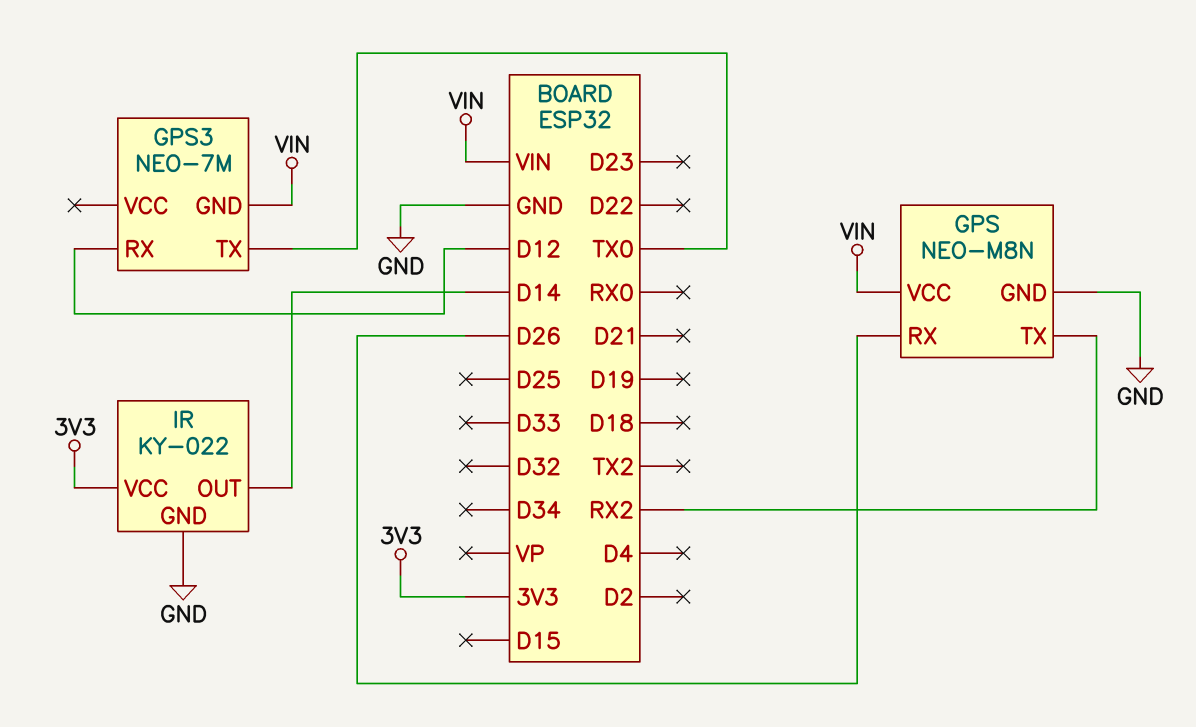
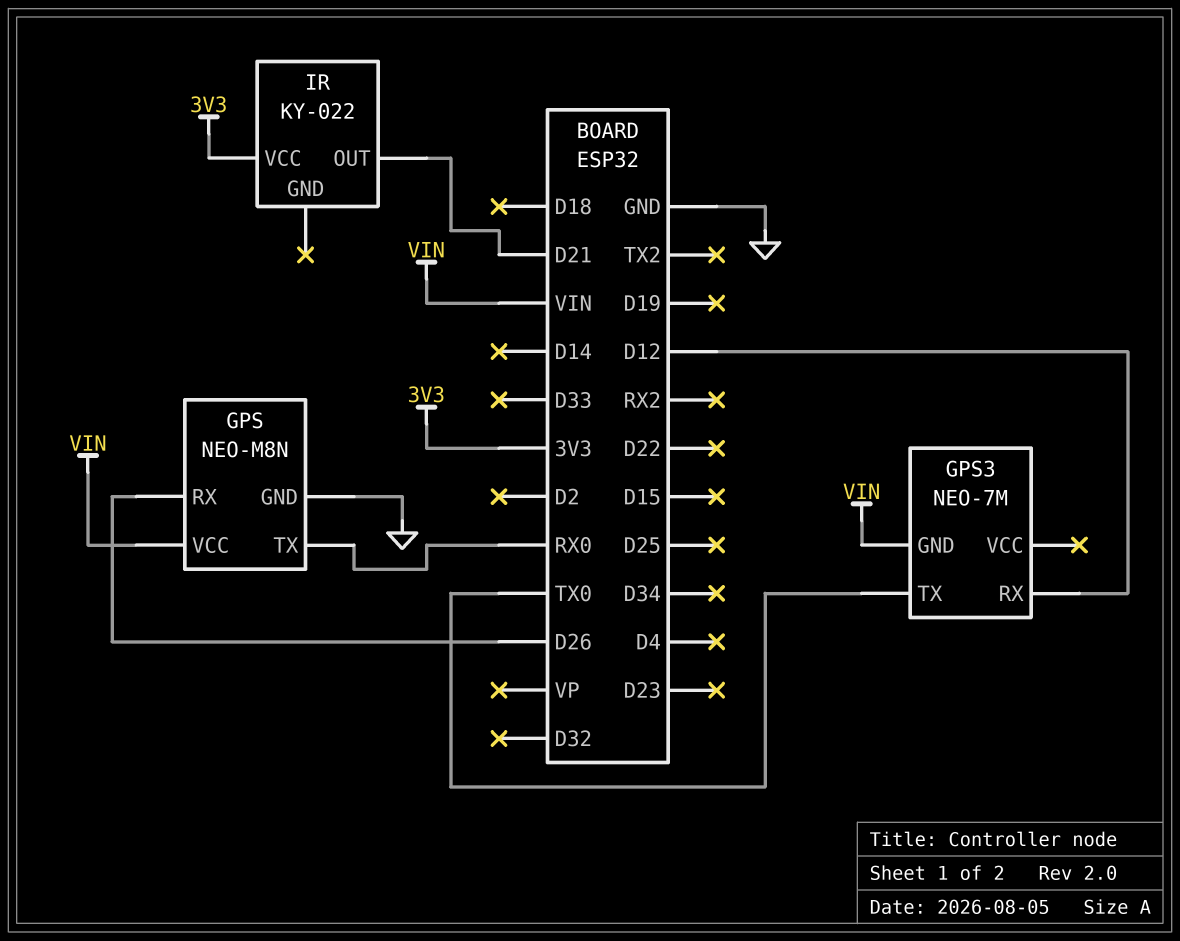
GPS pin TX: RX2 -> RX0
IR pin GND: GND -> none
IR pin OUT: D14 -> D21

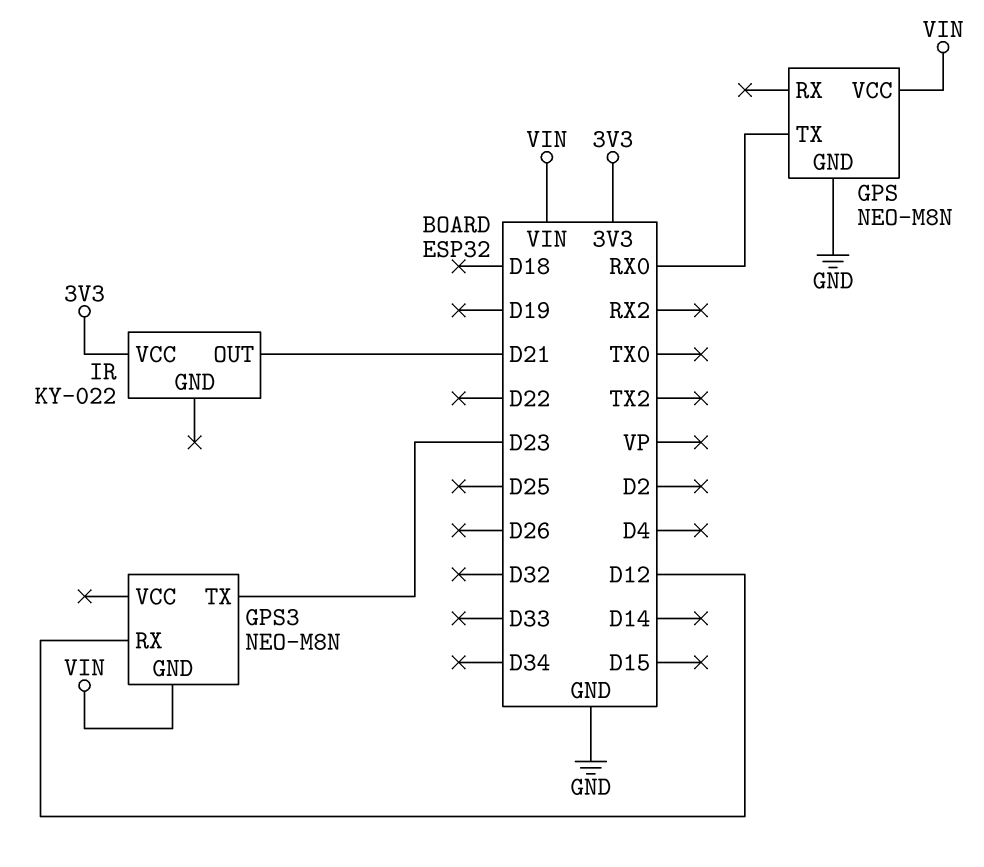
GPS pin RX: D26 -> none
GPS3: NEO-7M -> NEO-M8N
GPS3 pin TX: TX0 -> D23

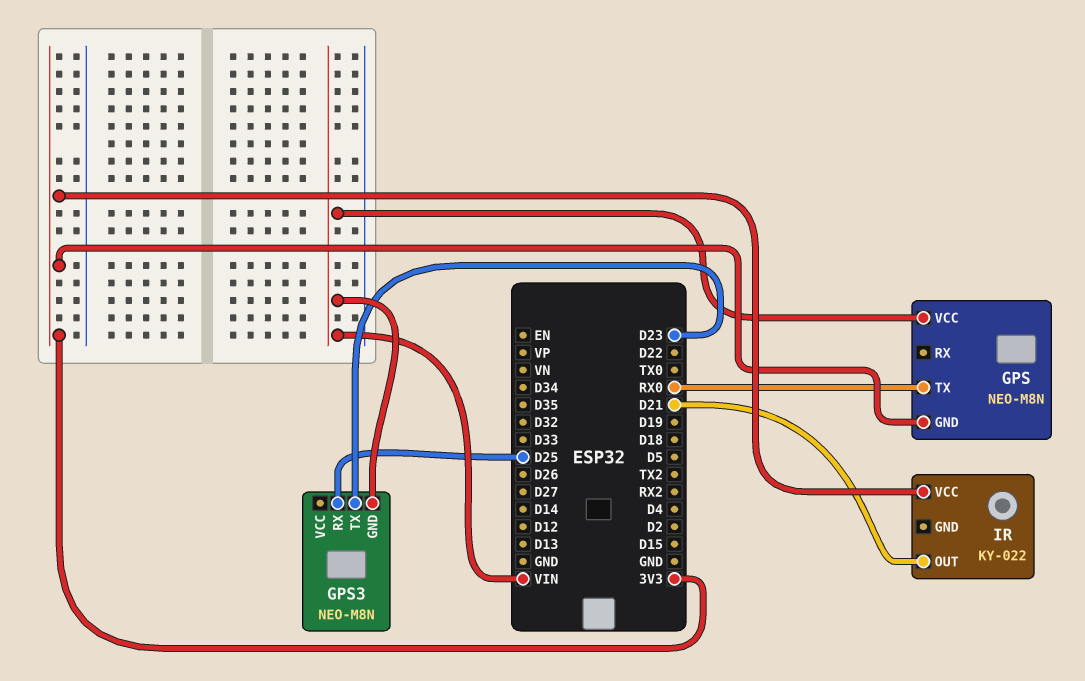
GPS pin GND: GND -> 3V3
GPS3 pin RX: D12 -> D25

